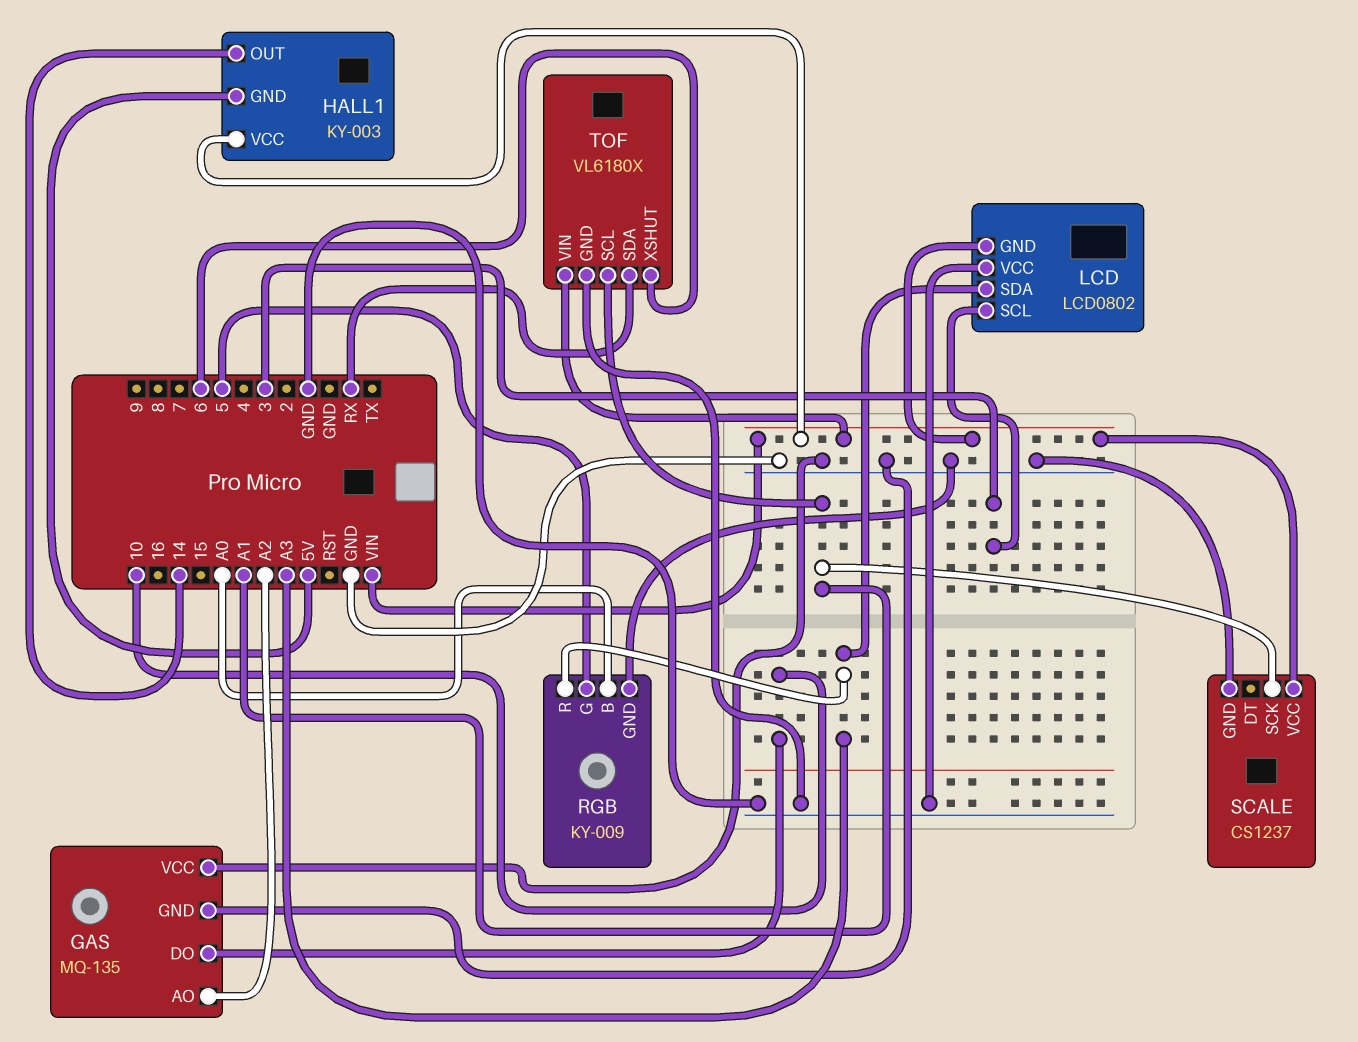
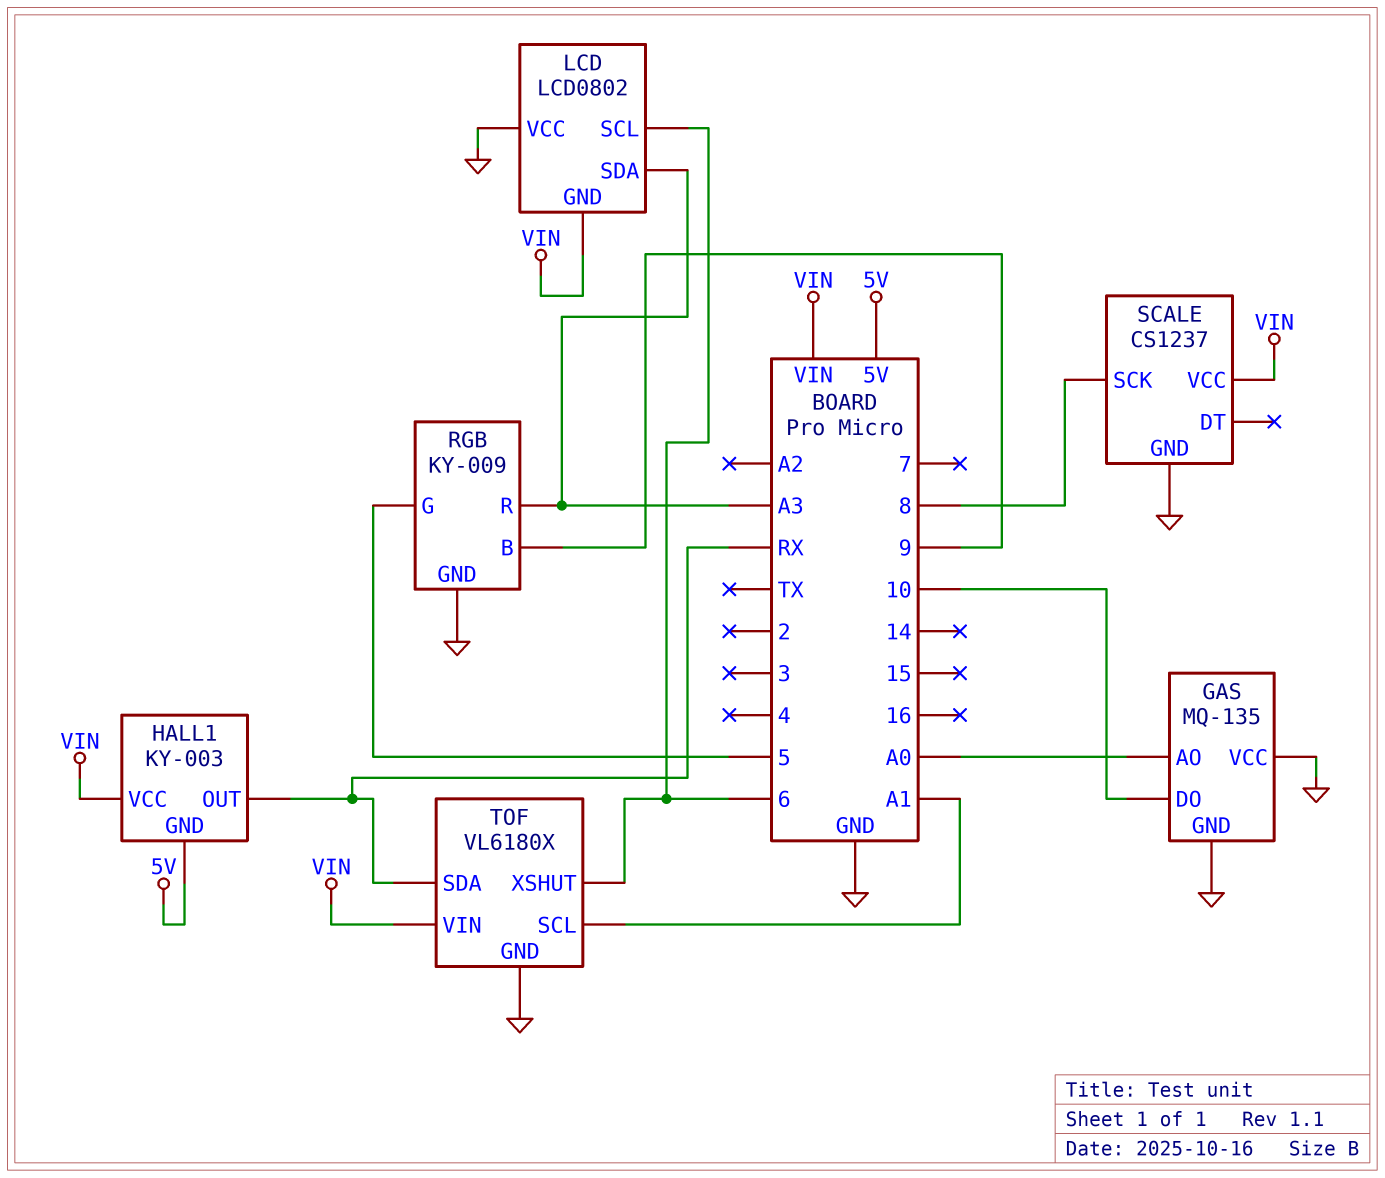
GAS pin AO: A2 -> A0
HALL1 pin OUT: 14 -> RX
LCD pin SCL: 3 -> 6
RGB pin B: A0 -> 9
SCALE pin SCK: A1 -> 8

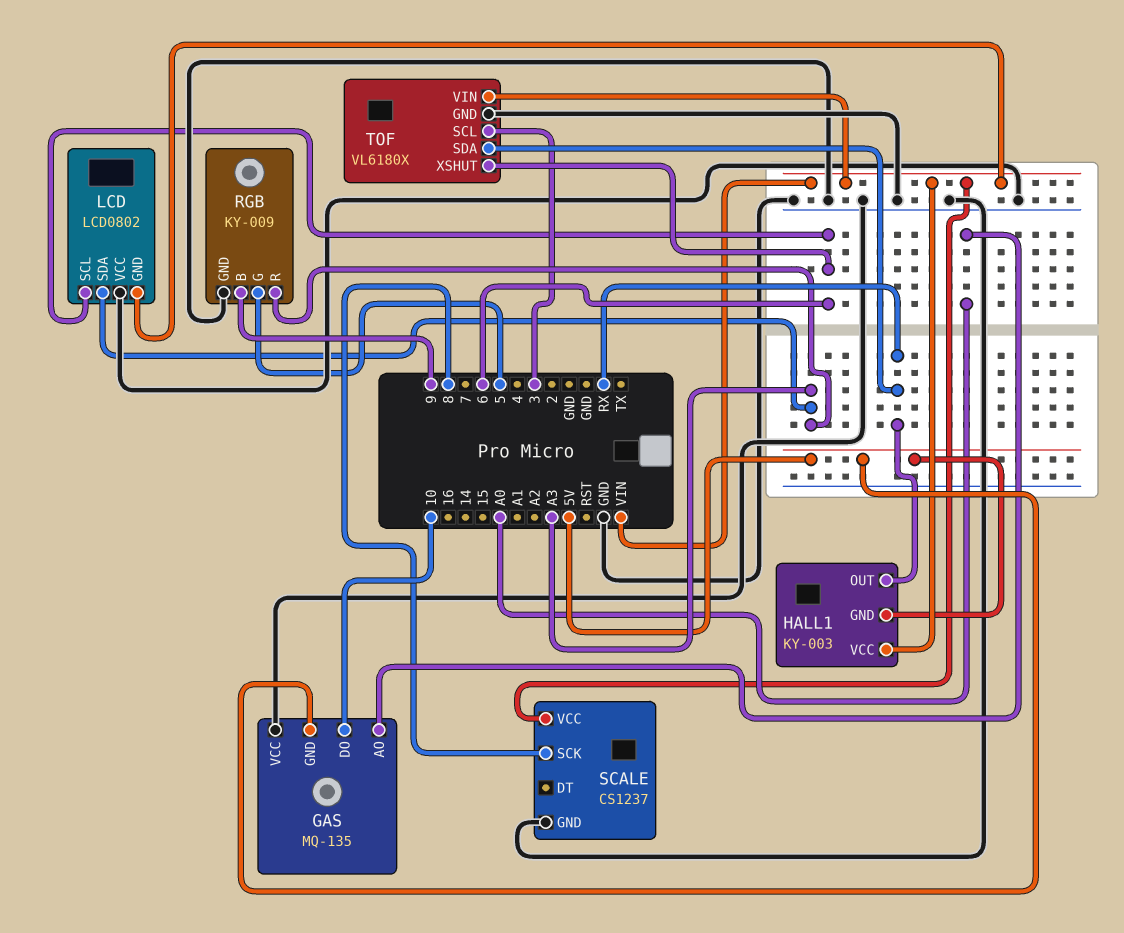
GAS pin GND: GND -> 5V
TOF pin SCL: A1 -> 3

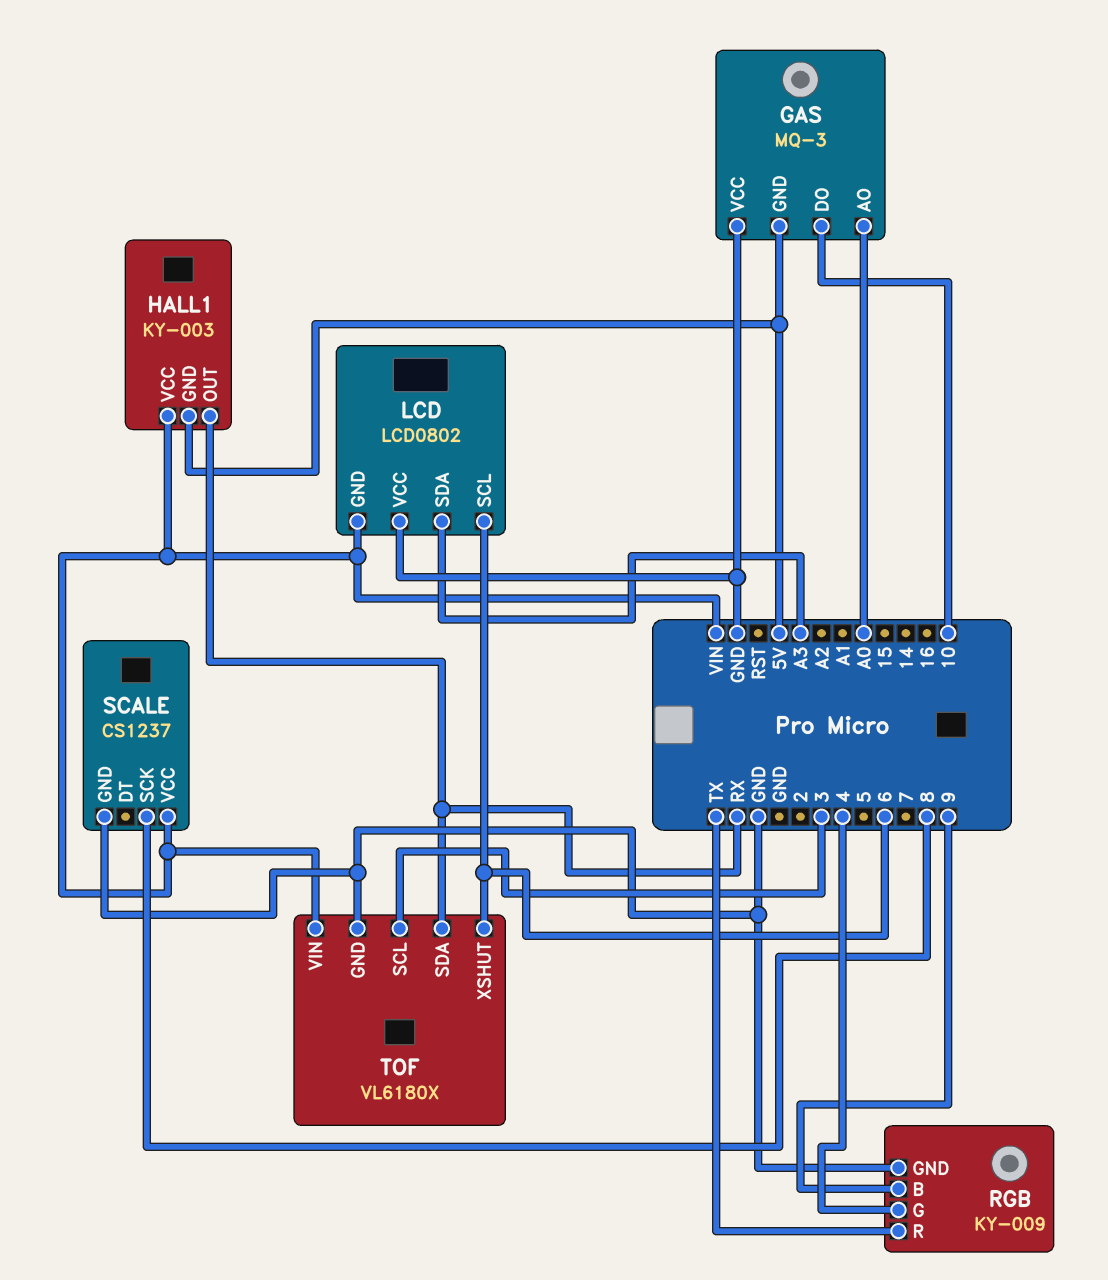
GAS: MQ-135 -> MQ-3
RGB pin G: 5 -> 4
RGB pin R: A3 -> TX

